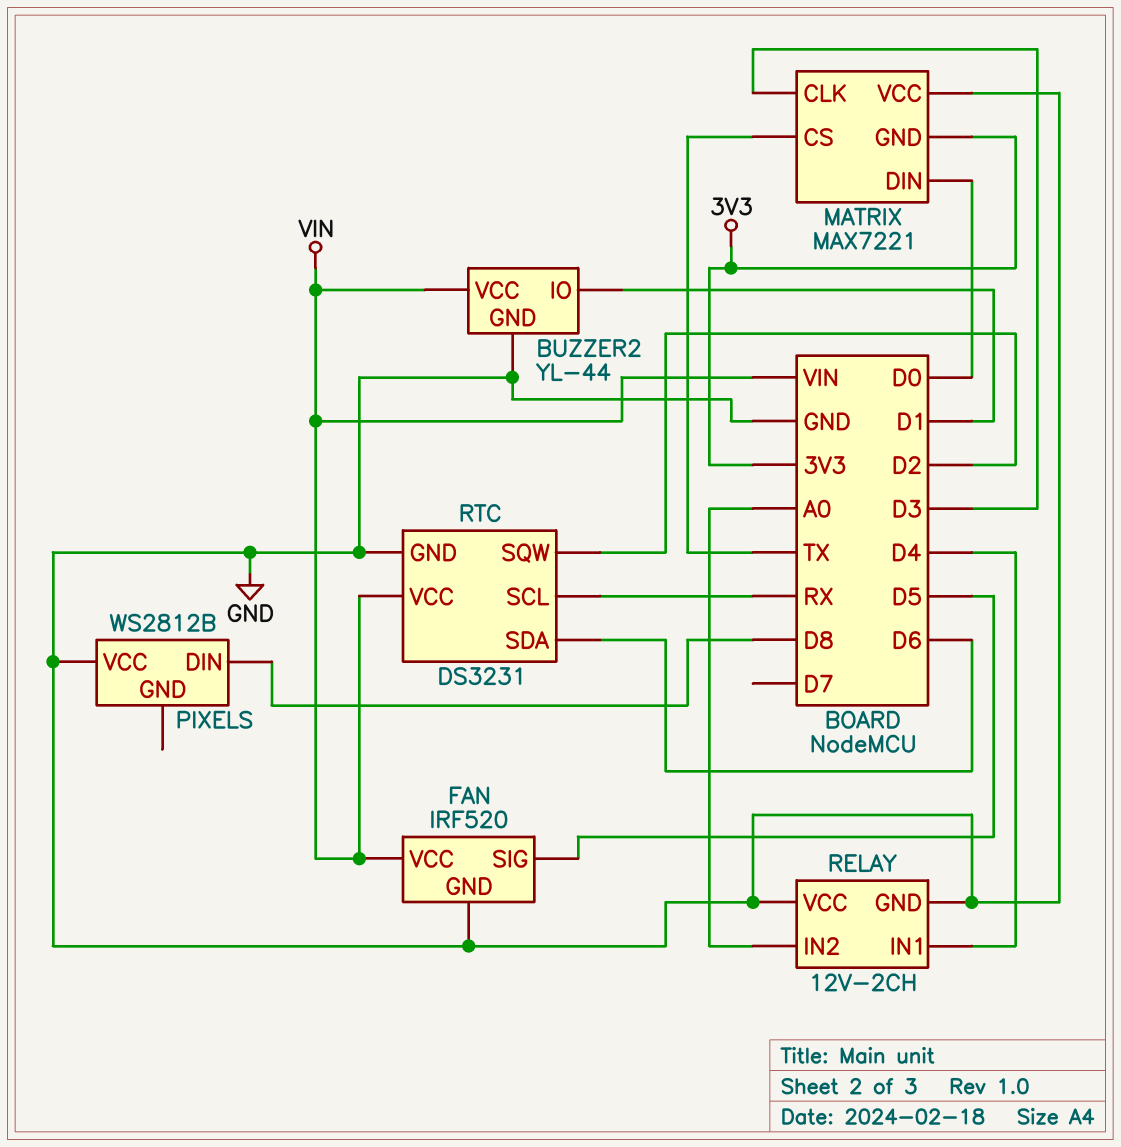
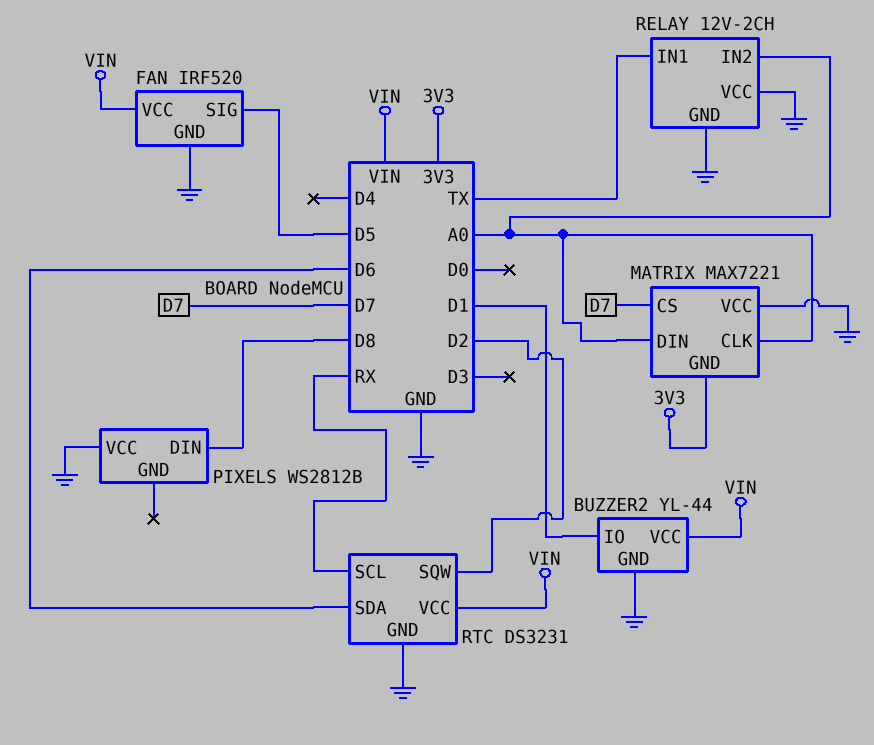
MATRIX pin CLK: D3 -> A0
MATRIX pin CS: TX -> D7
MATRIX pin DIN: D0 -> A0
RELAY pin IN1: D4 -> TX

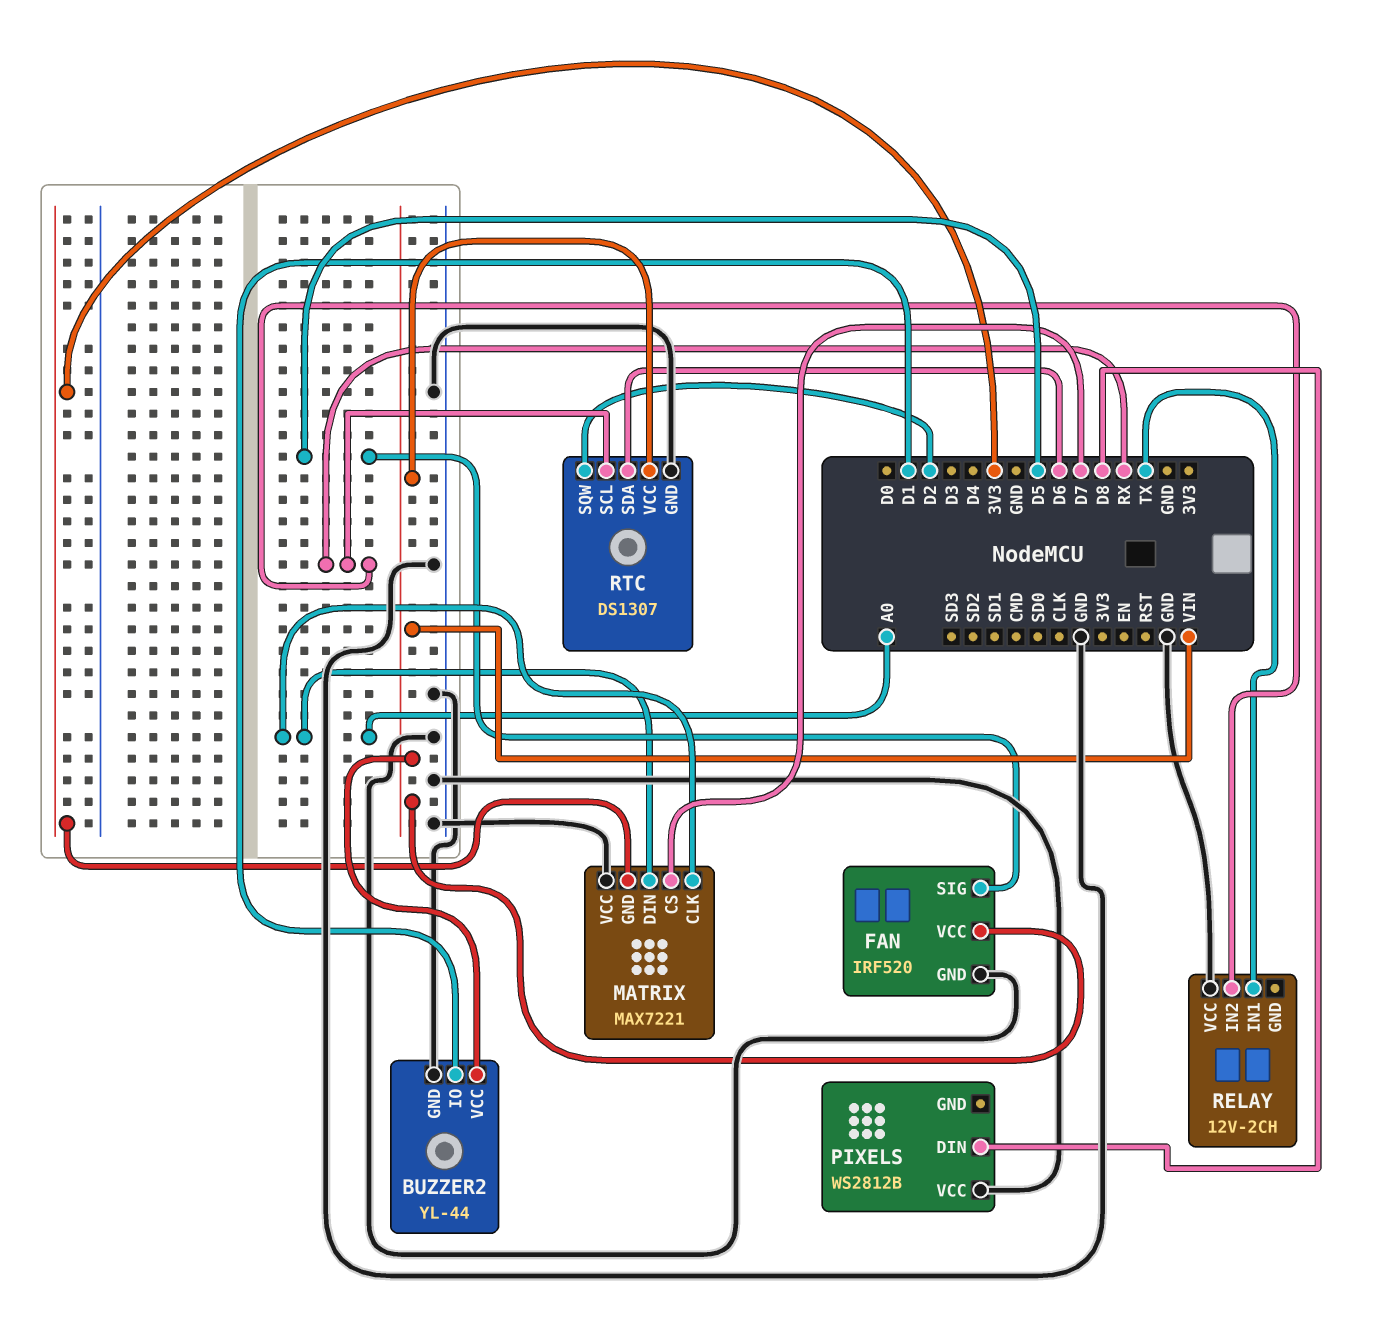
RELAY pin GND: GND -> none
RELAY pin IN2: A0 -> RX
RTC: DS3231 -> DS1307

